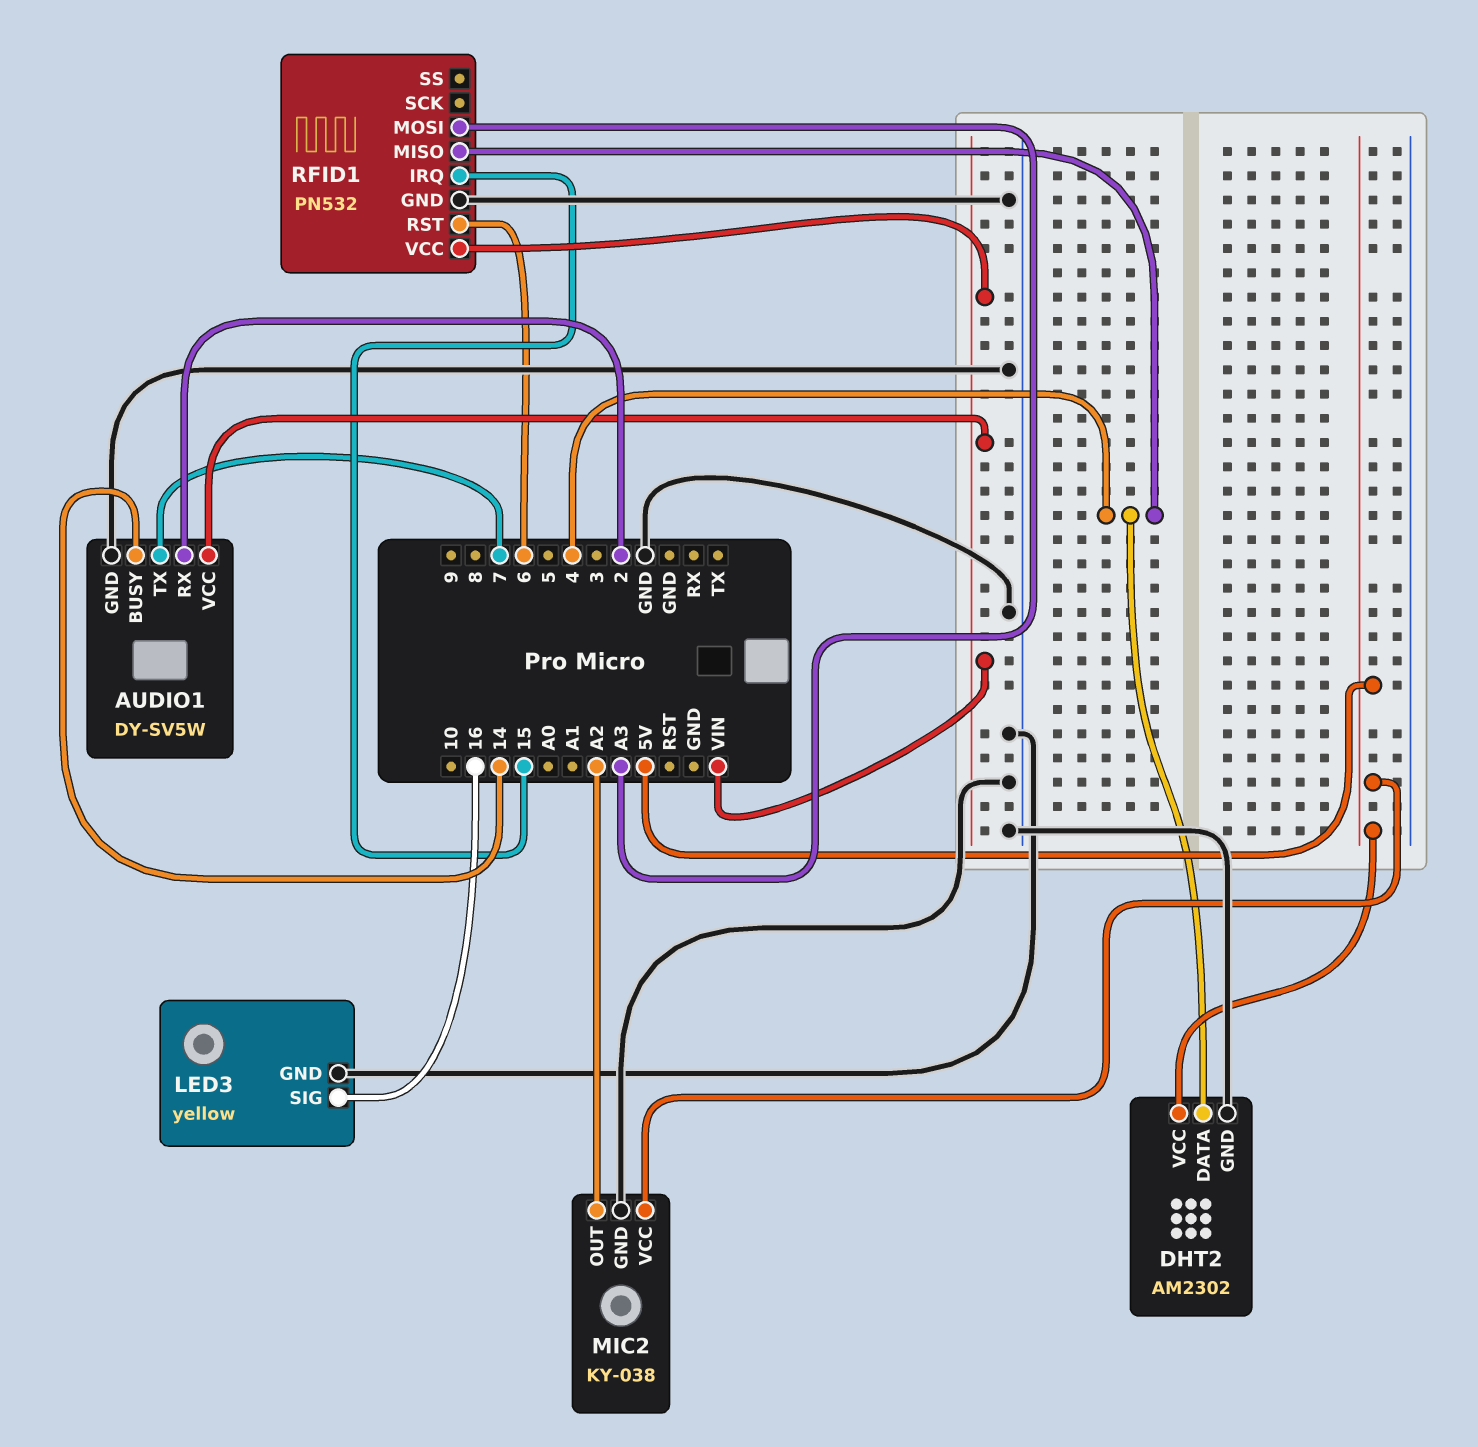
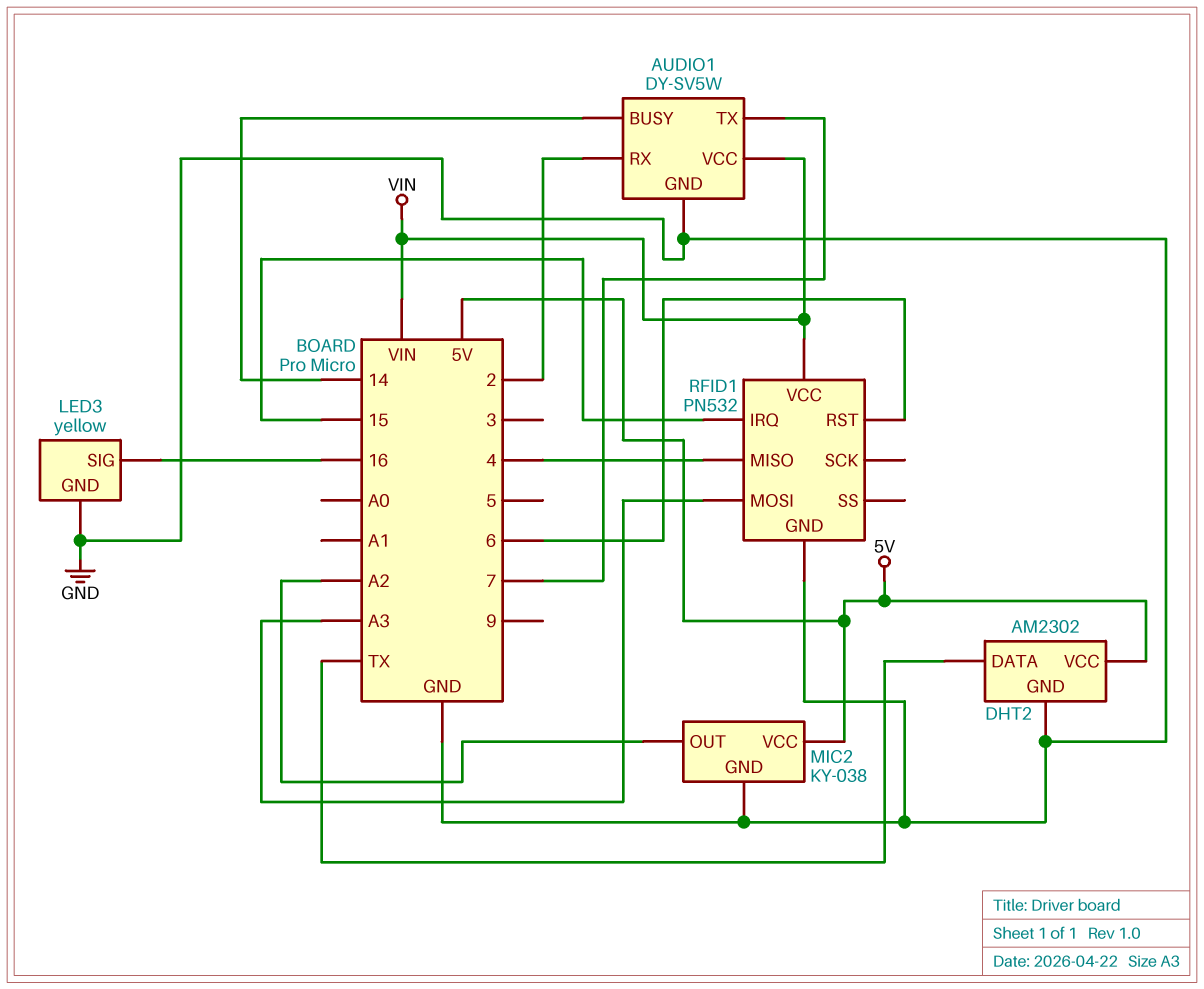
DHT2 pin DATA: 4 -> TX

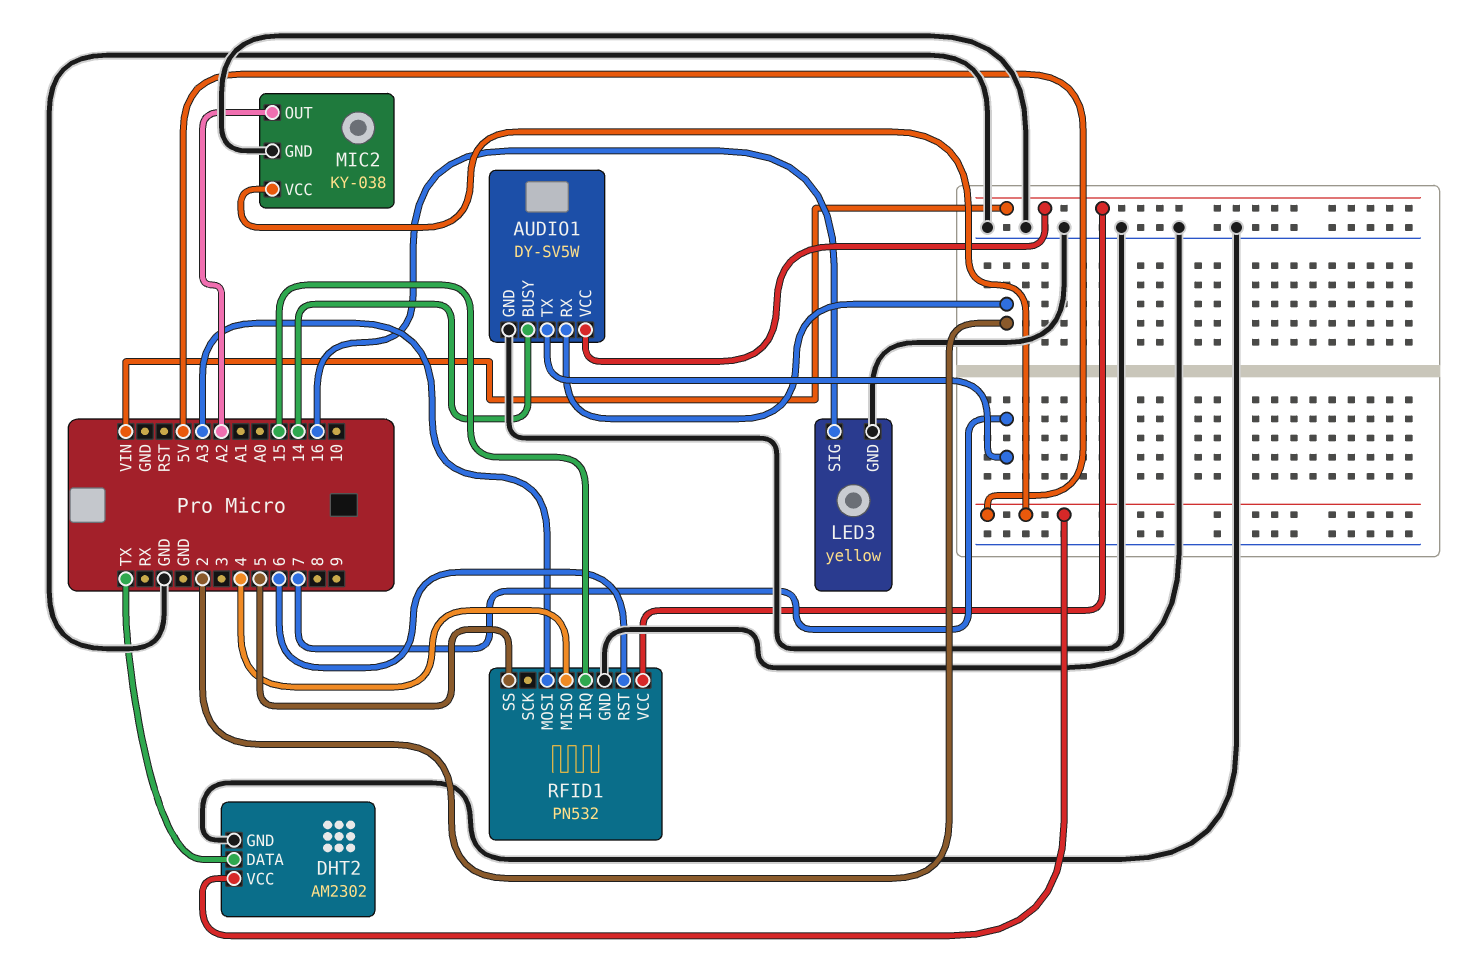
RFID1 pin SS: none -> 5

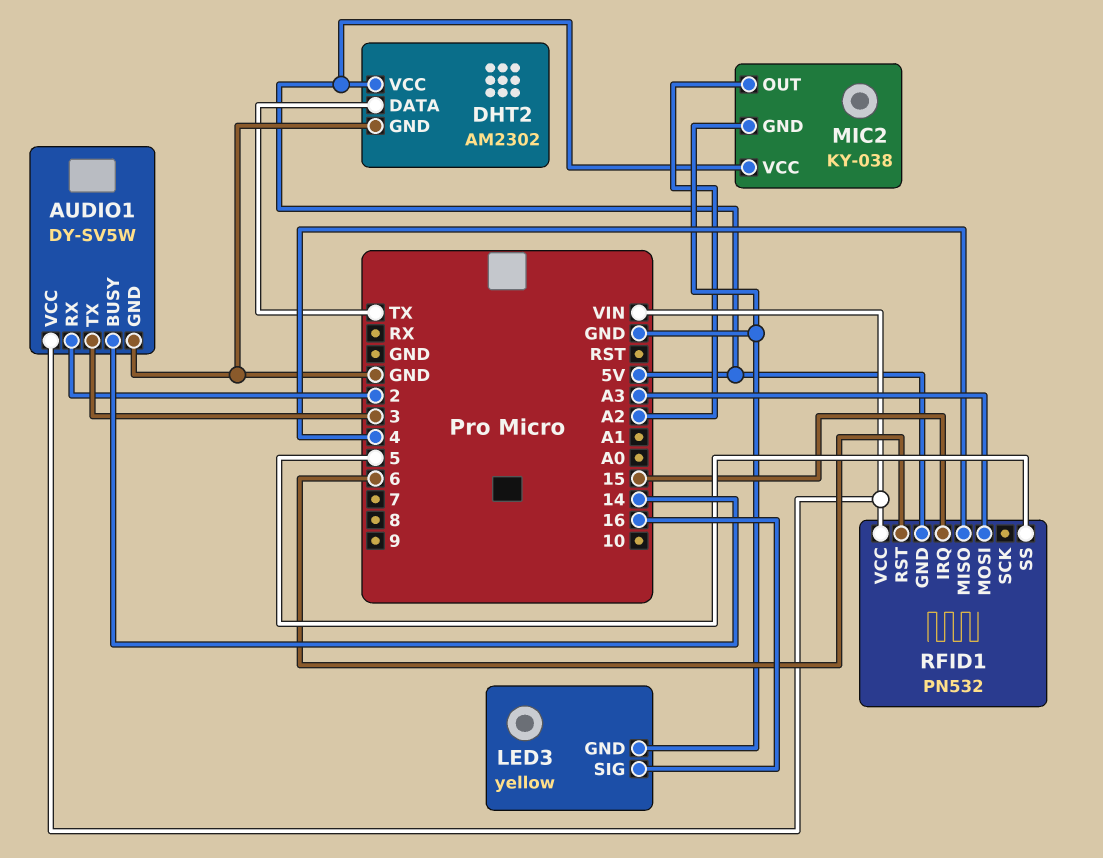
AUDIO1 pin TX: 7 -> 3
RFID1 pin GND: GND -> 5V

